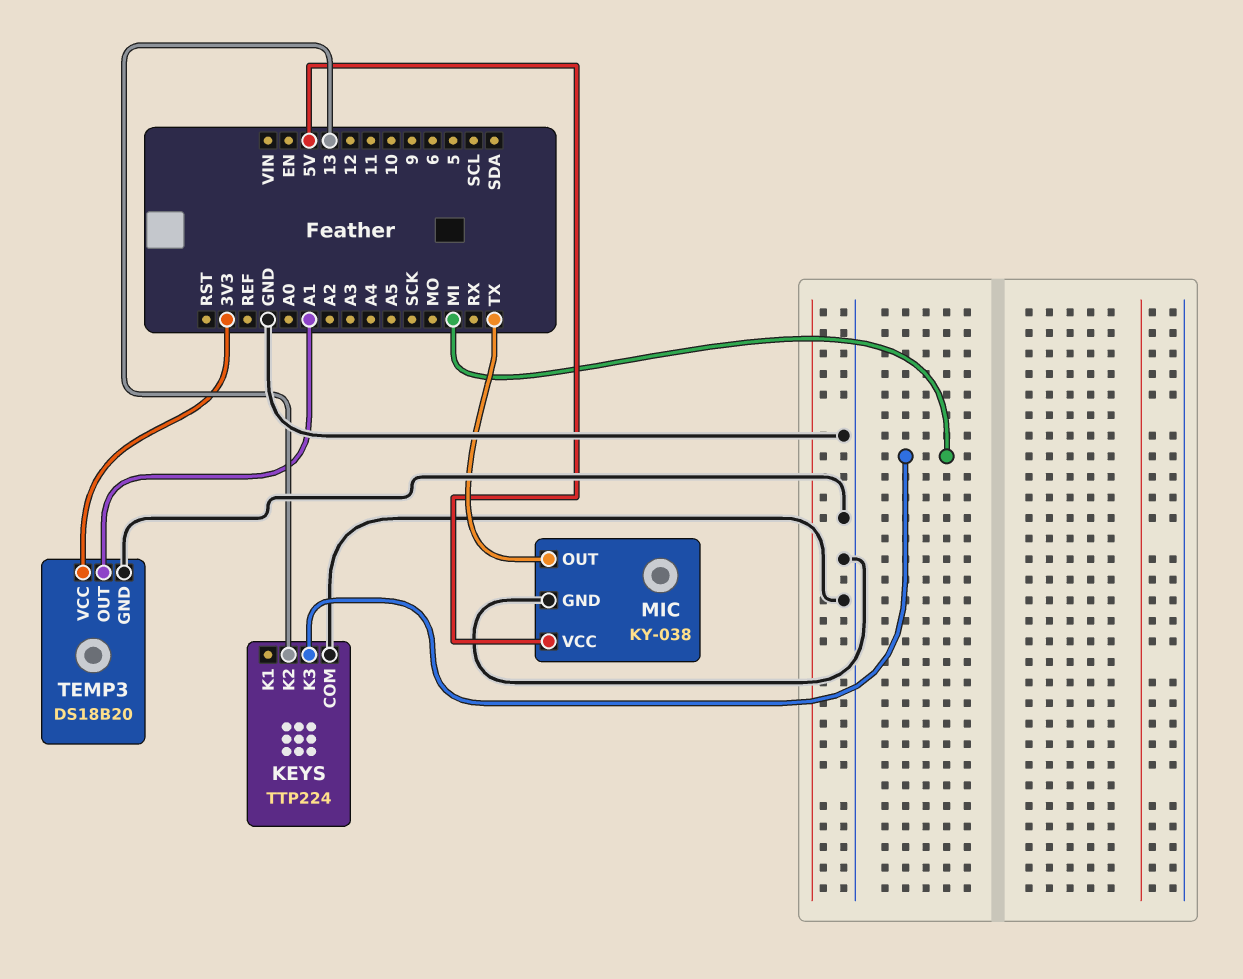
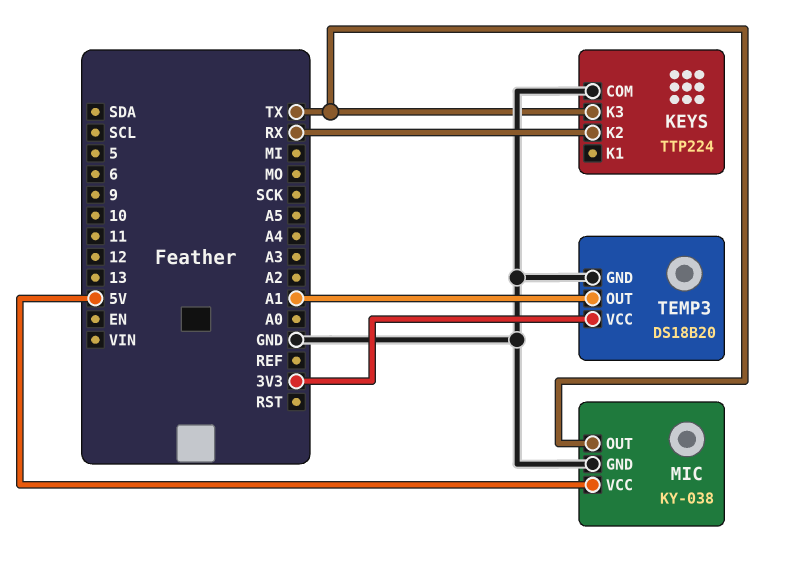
KEYS pin K2: 13 -> RX
KEYS pin K3: MI -> TX

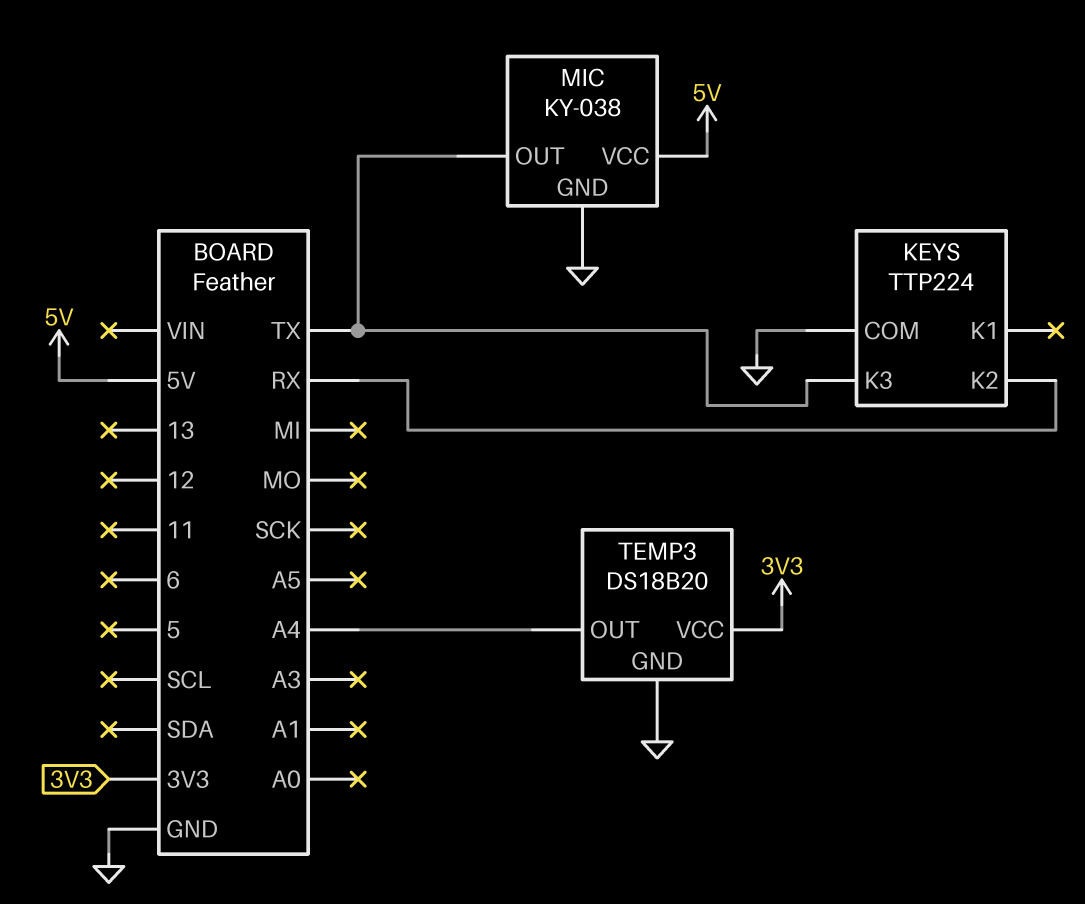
TEMP3 pin OUT: A1 -> A4

